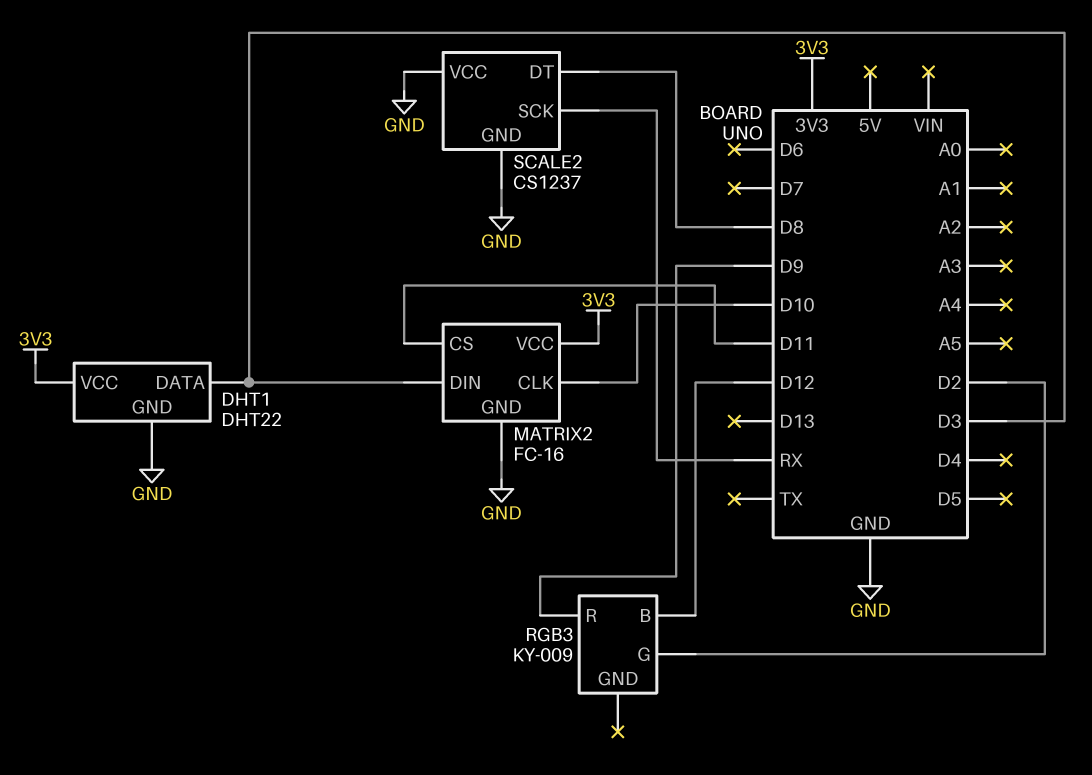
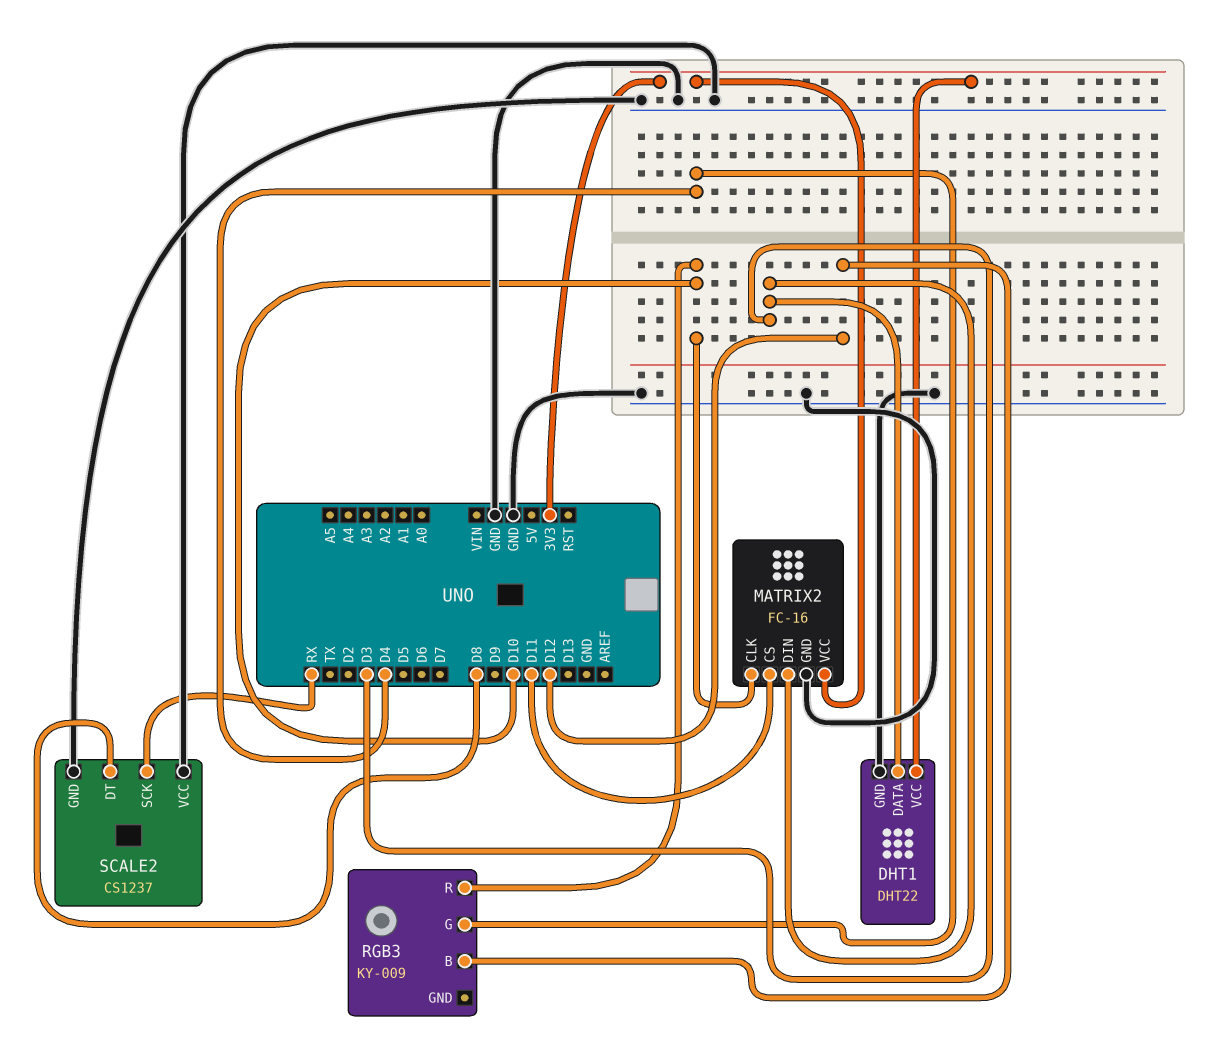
RGB3 pin G: D2 -> D4
RGB3 pin R: D9 -> D10

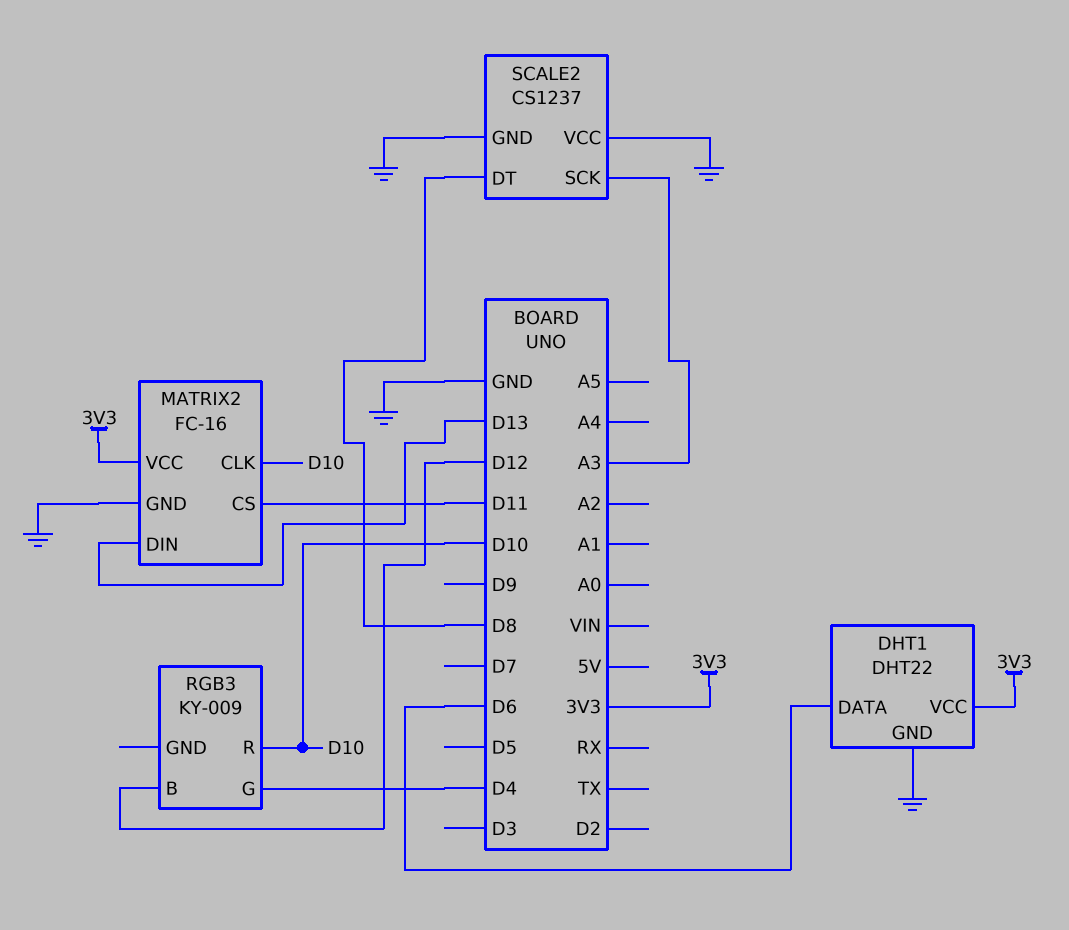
DHT1 pin DATA: D3 -> D6
MATRIX2 pin DIN: D3 -> D13
SCALE2 pin SCK: RX -> A3

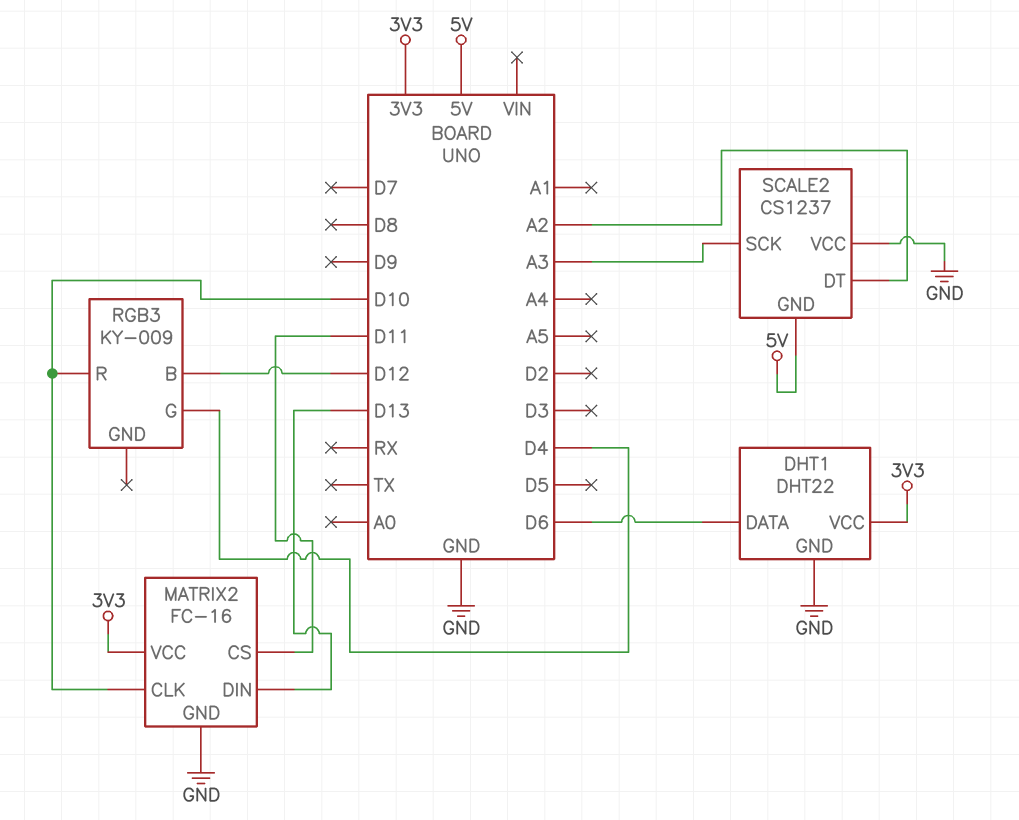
SCALE2 pin DT: D8 -> A2
SCALE2 pin GND: GND -> 5V

